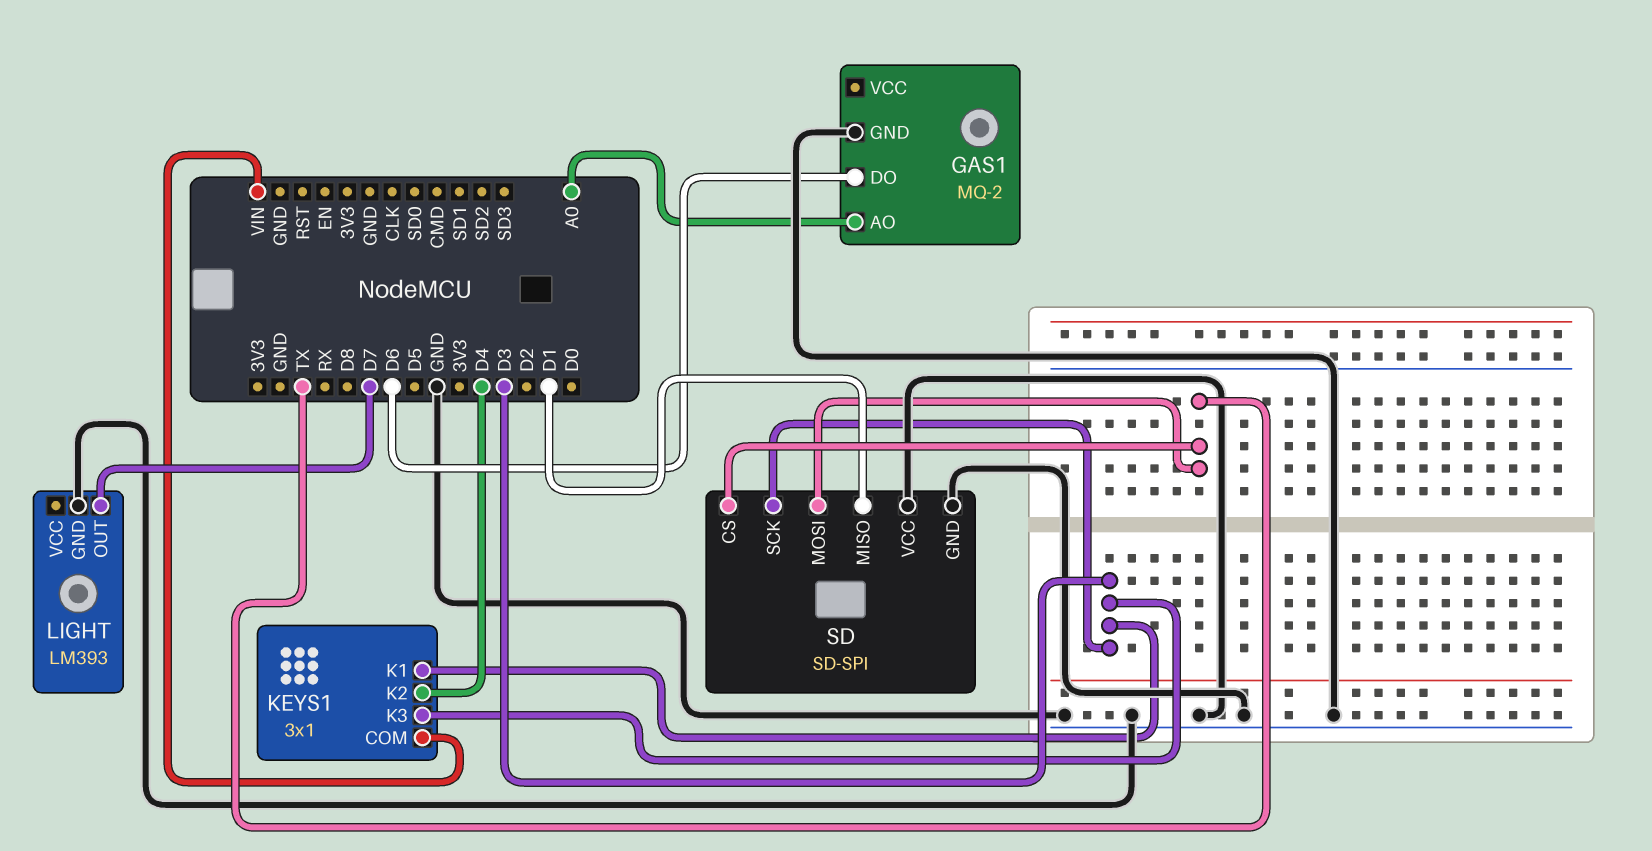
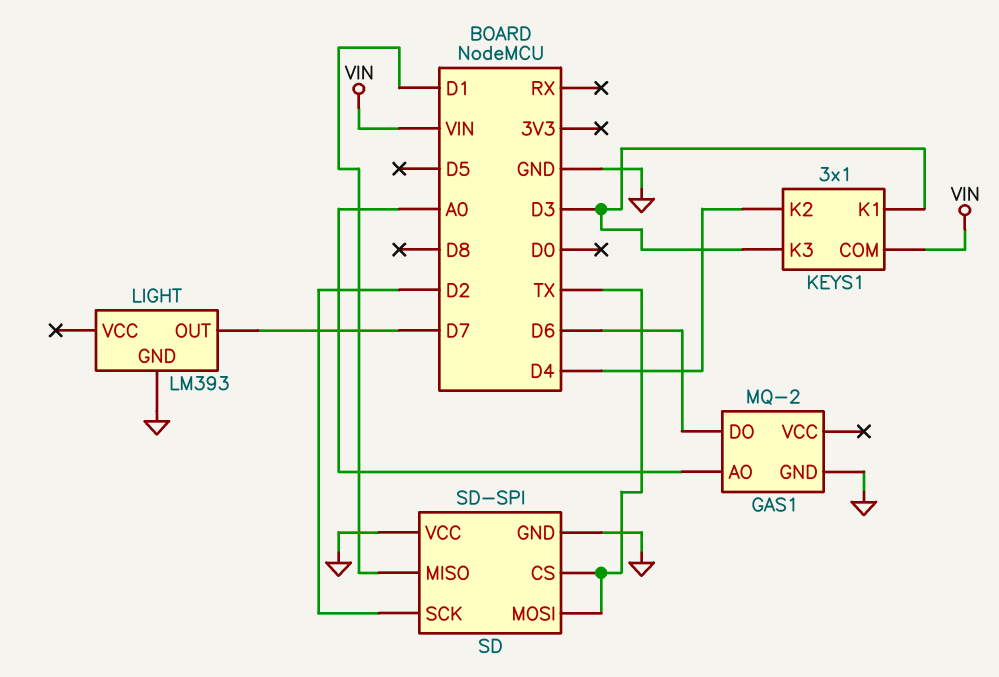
SD pin SCK: D3 -> D2

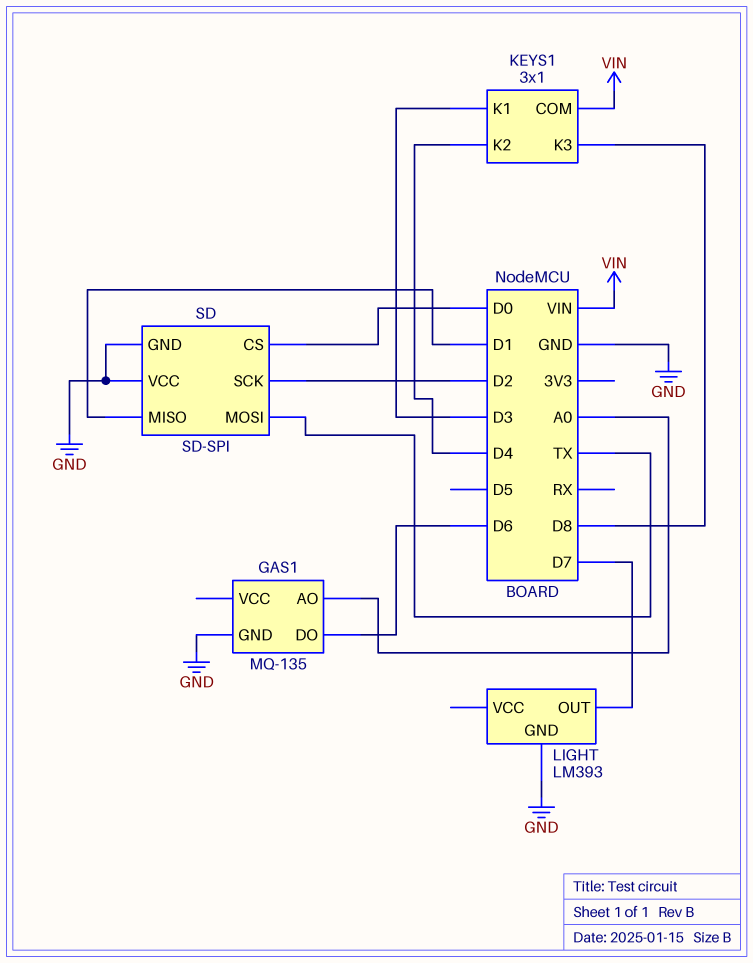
GAS1: MQ-2 -> MQ-135
KEYS1 pin K3: D3 -> D8
SD pin CS: TX -> D0

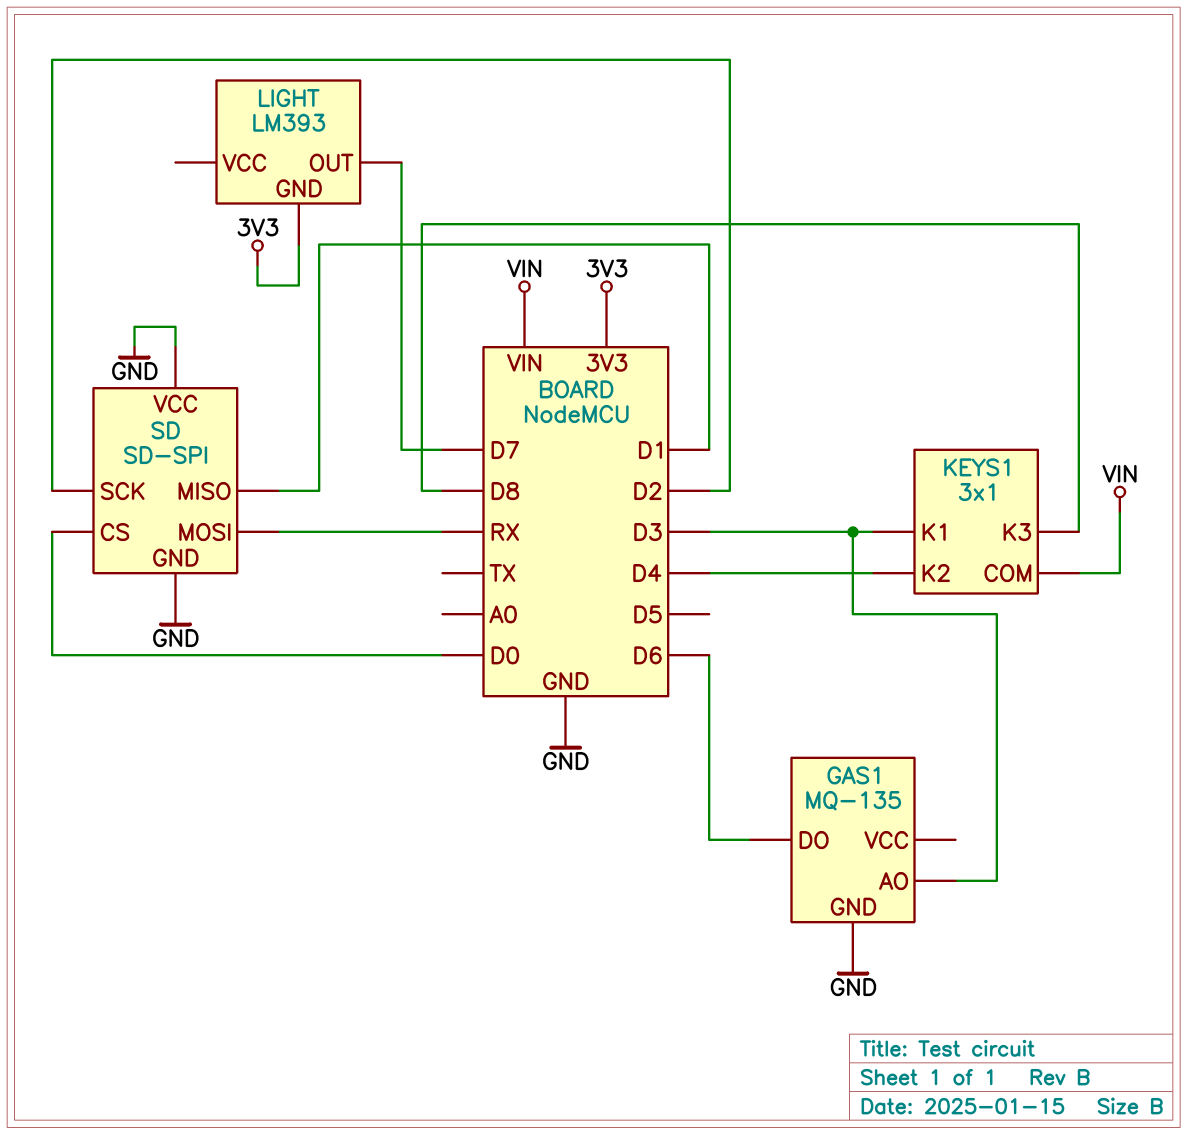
GAS1 pin AO: A0 -> D3
LIGHT pin GND: GND -> 3V3
SD pin MOSI: TX -> RX

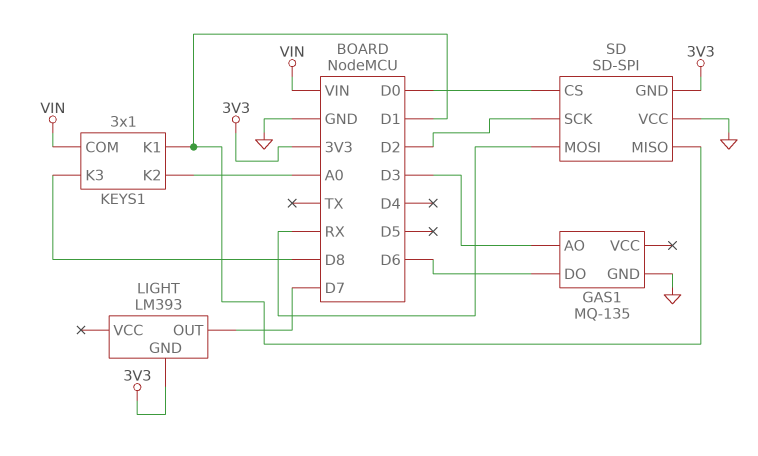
KEYS1 pin K1: D3 -> D1
KEYS1 pin K2: D4 -> A0
SD pin GND: GND -> 3V3

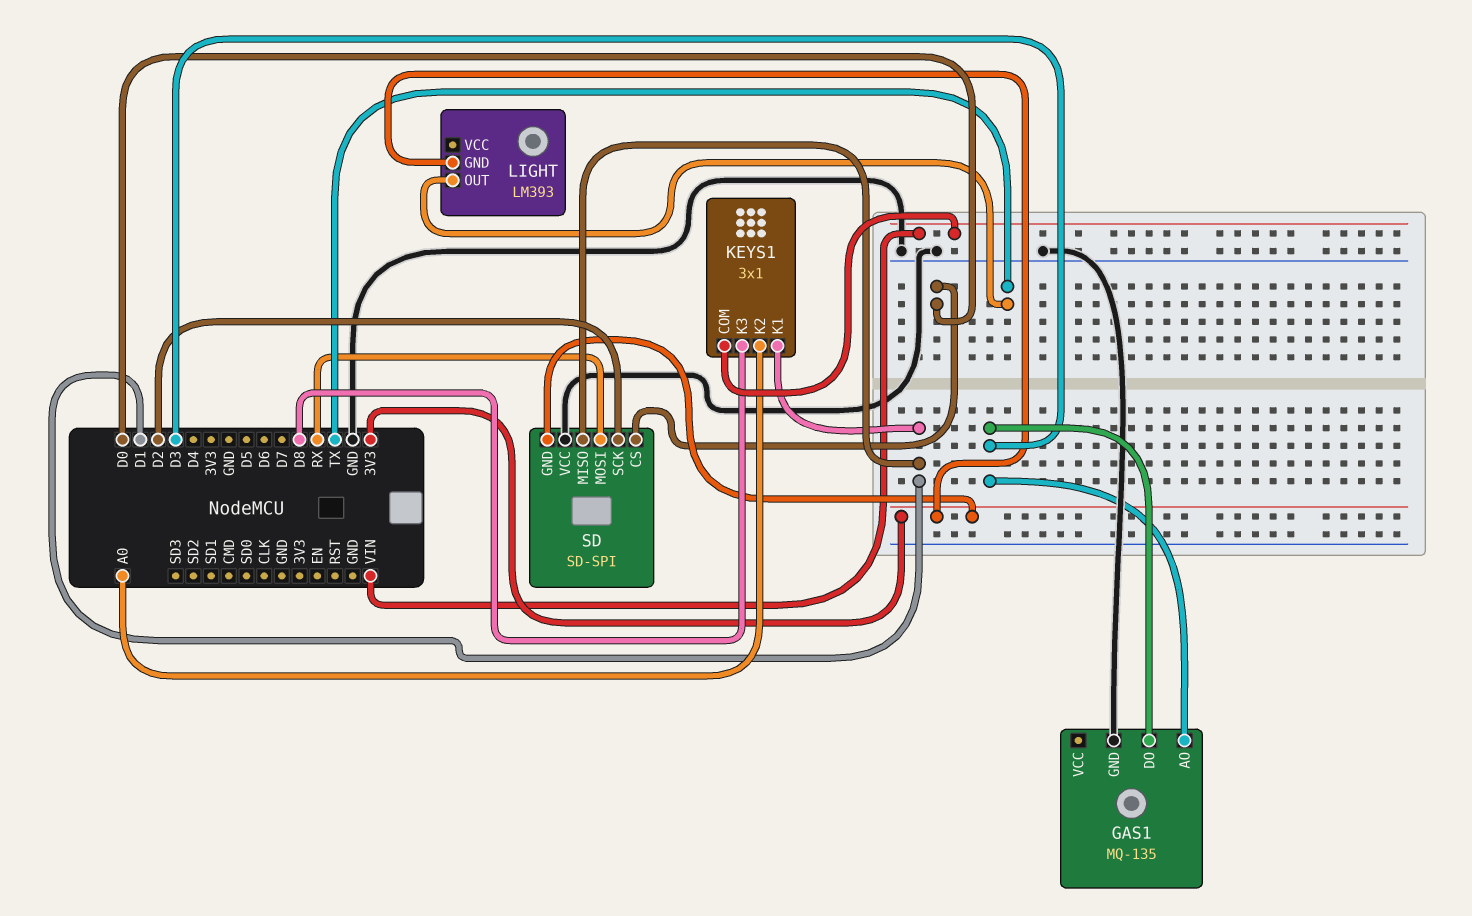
GAS1 pin DO: D6 -> D3
LIGHT pin OUT: D7 -> TX

